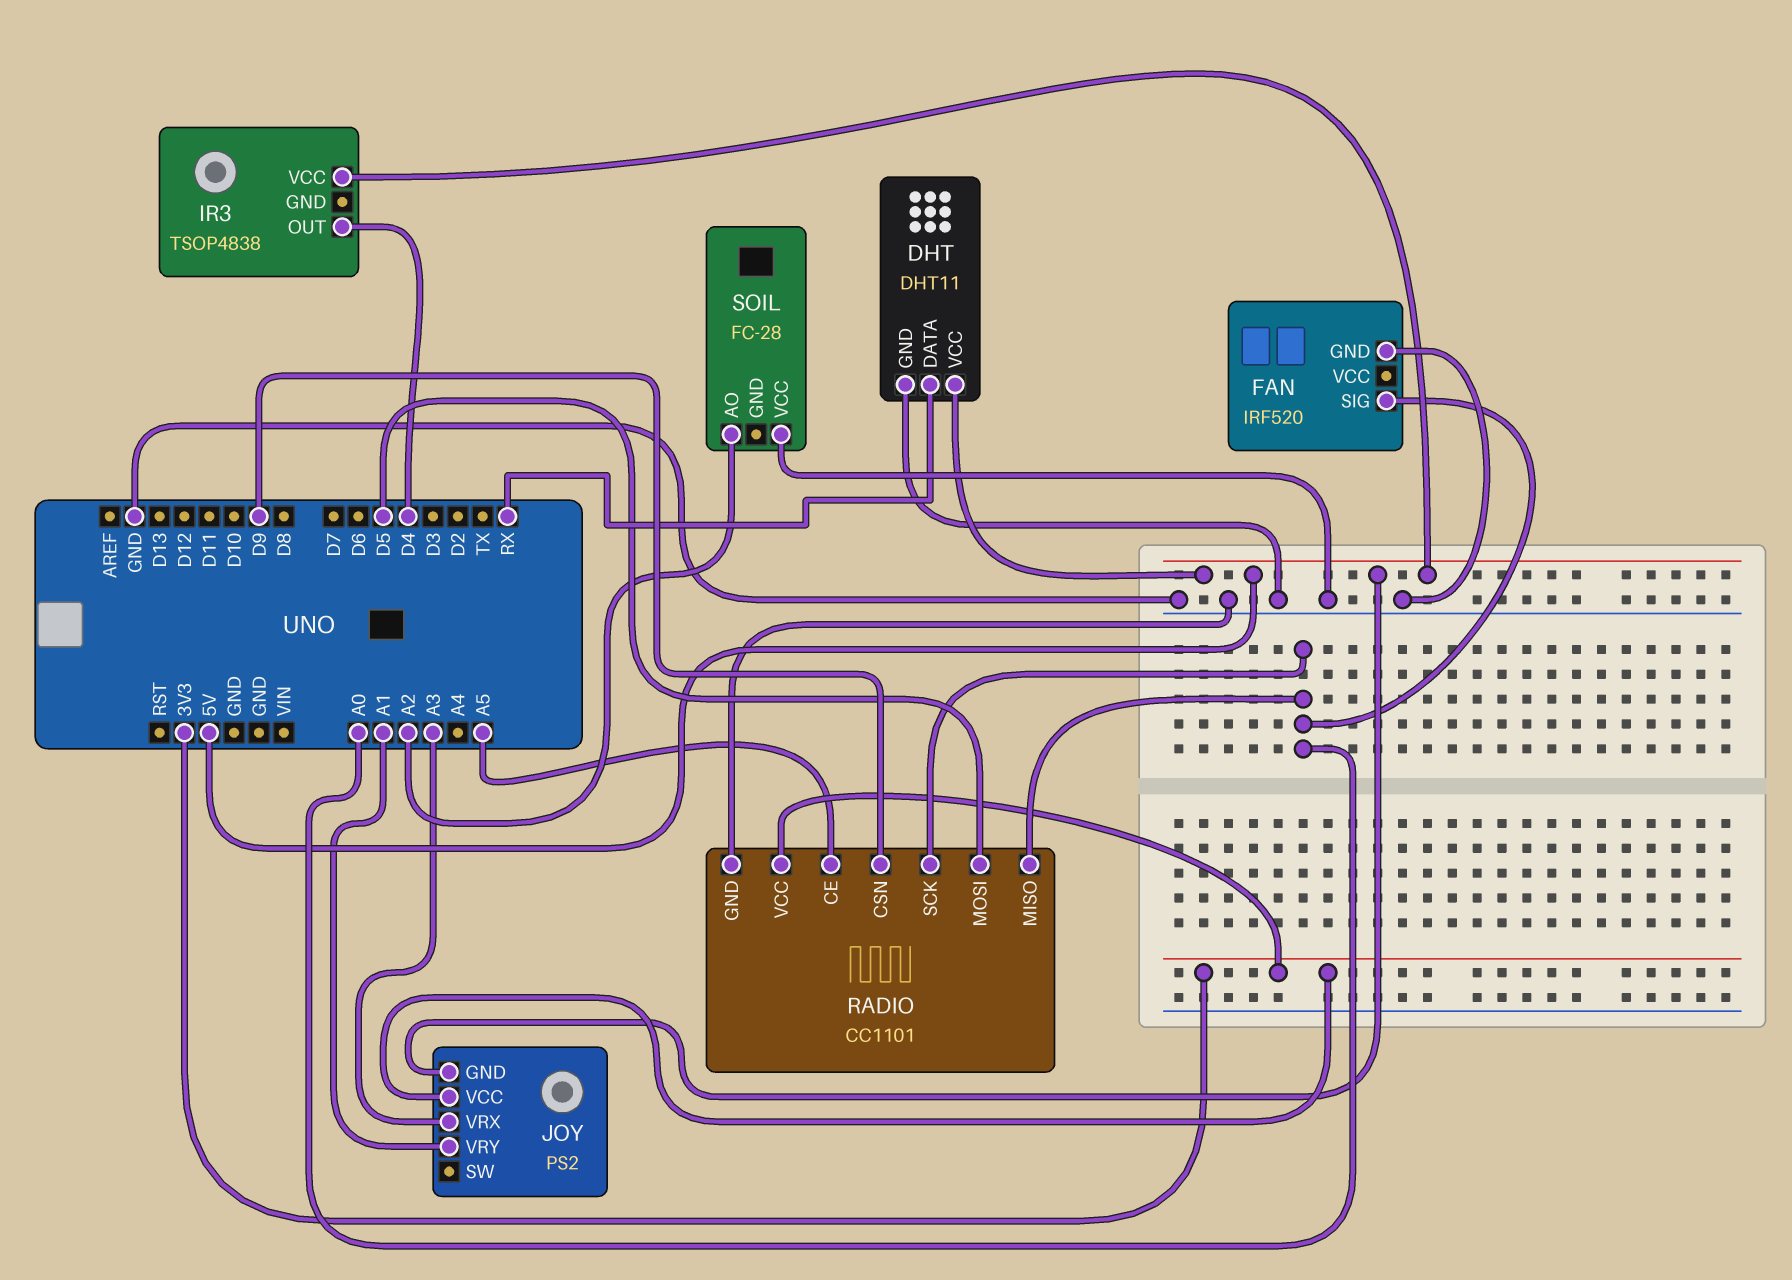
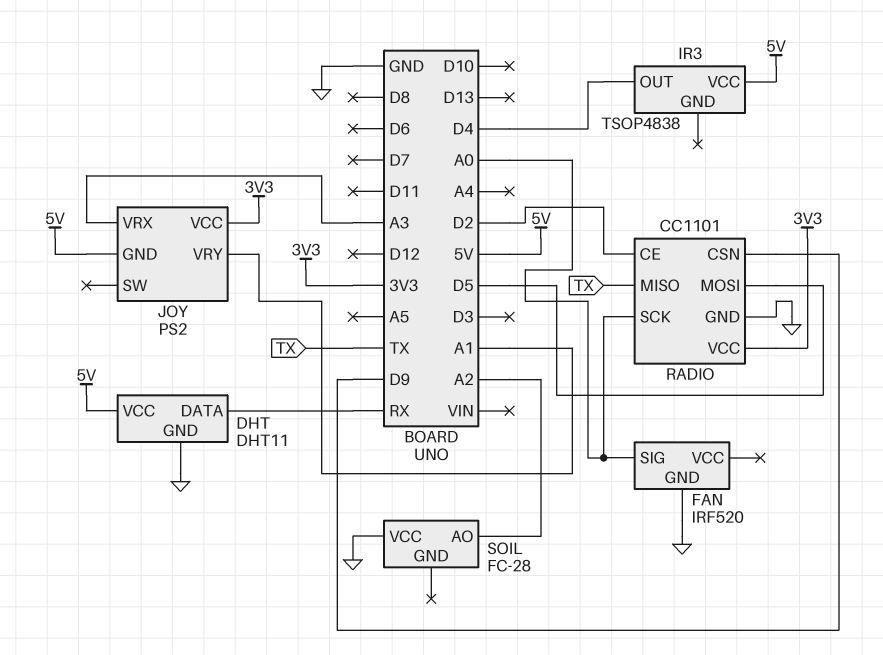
RADIO pin CE: A5 -> D2
RADIO pin MISO: A0 -> TX

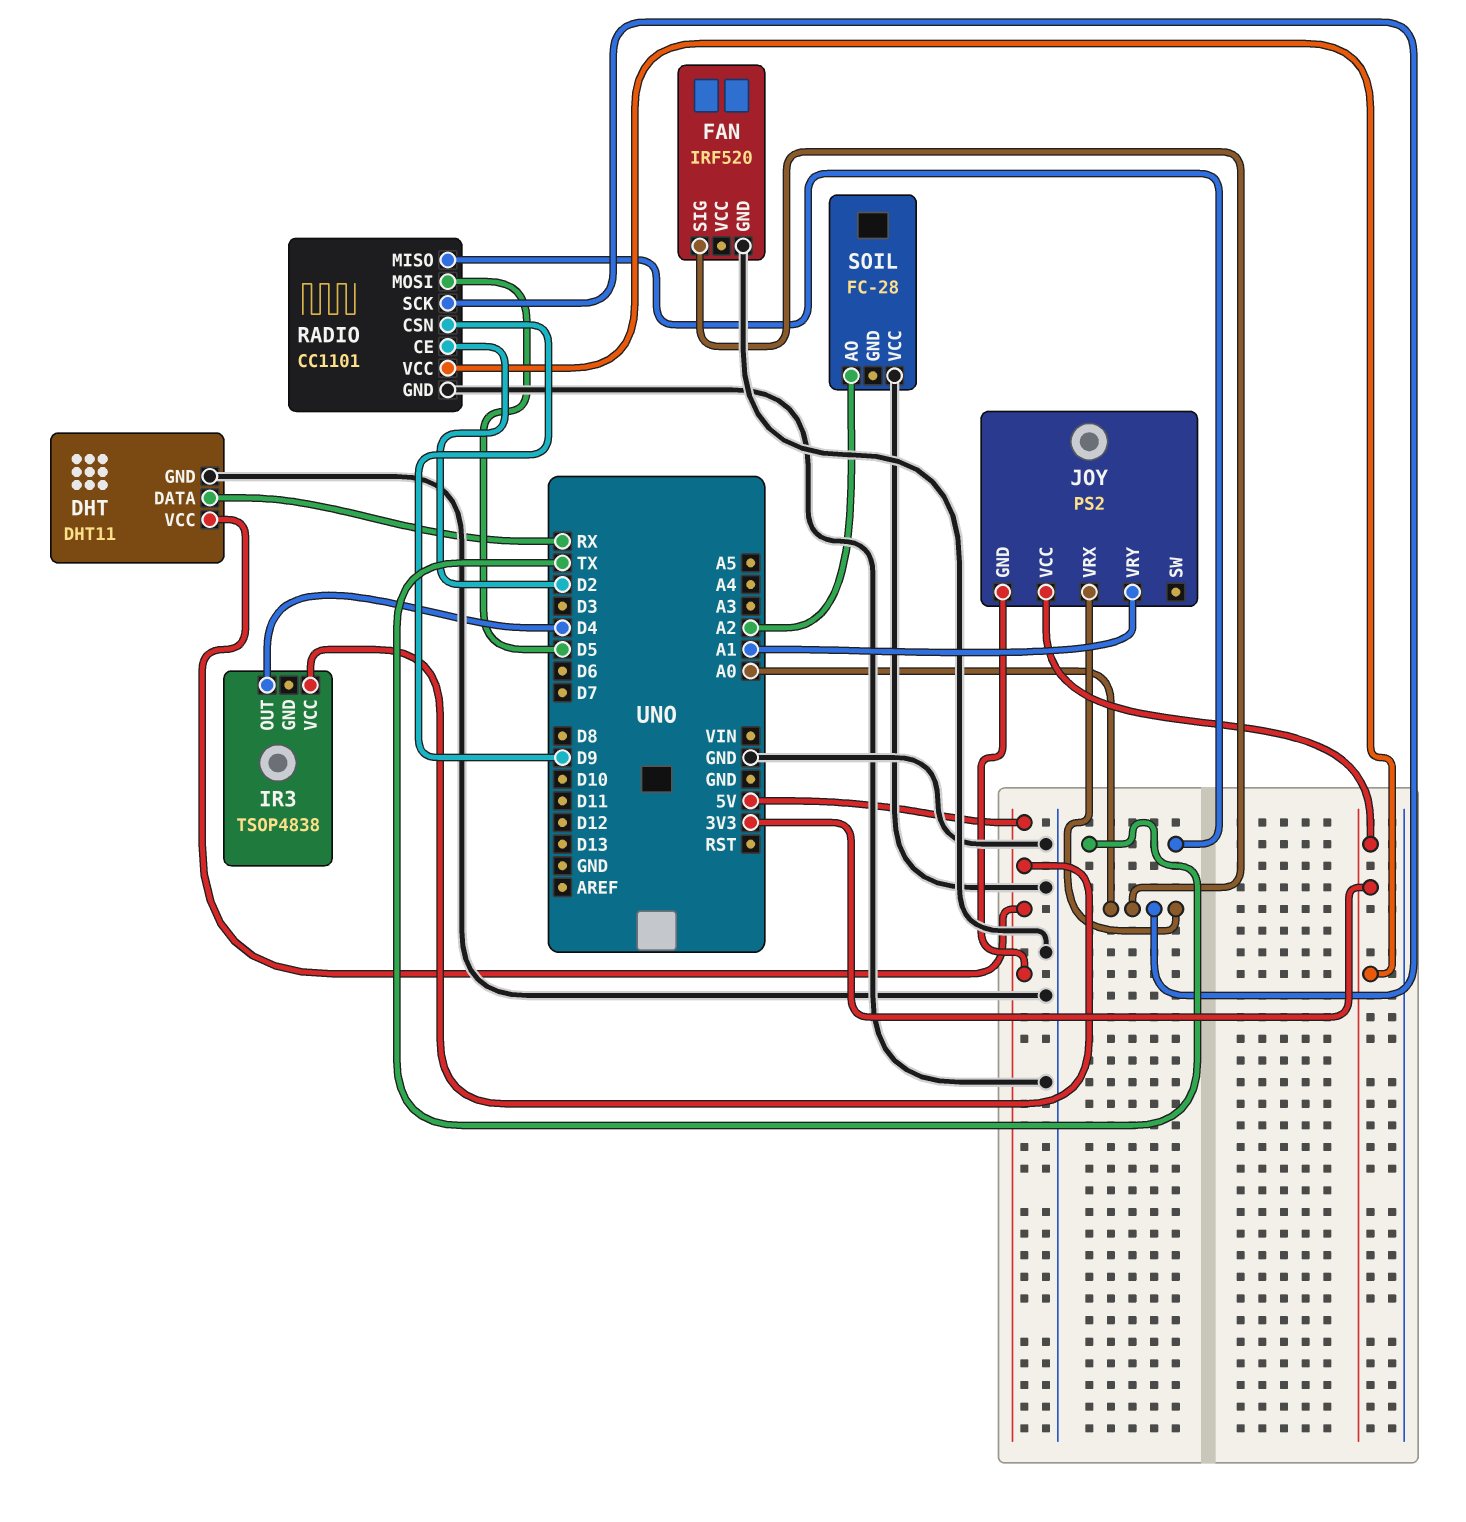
JOY pin VRX: A3 -> A0

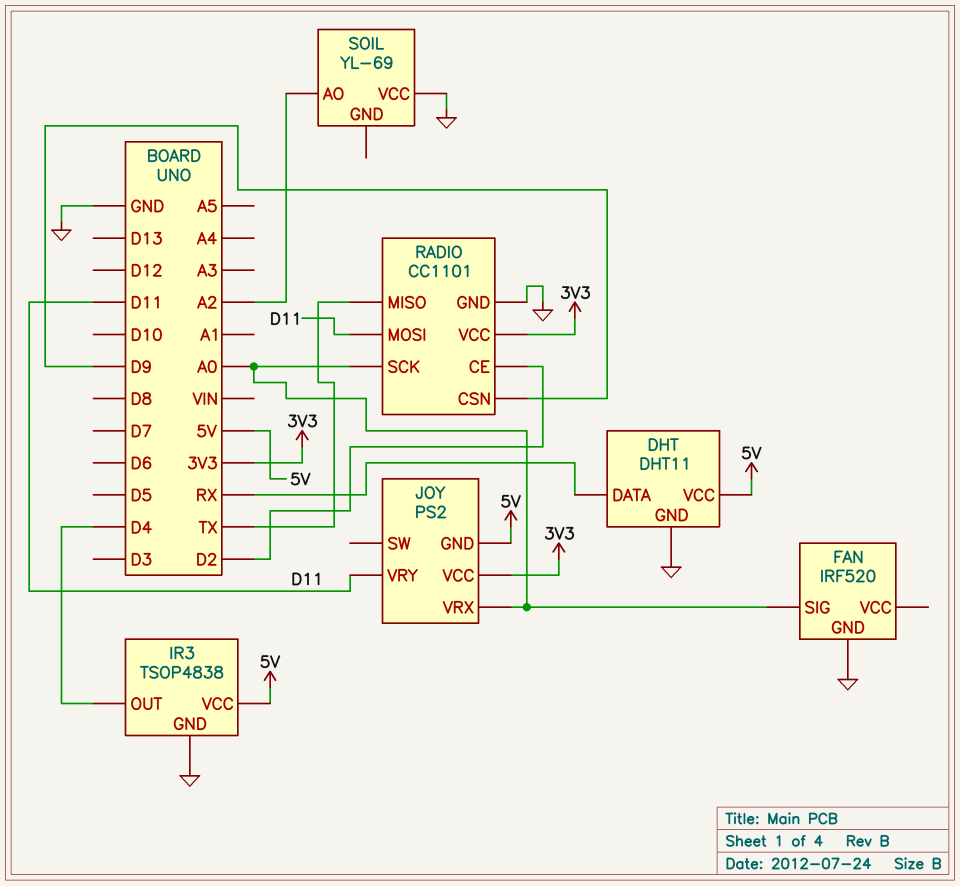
IR3 pin GND: none -> GND
JOY pin VRY: A1 -> D11
RADIO pin MOSI: D5 -> D11
SOIL: FC-28 -> YL-69

